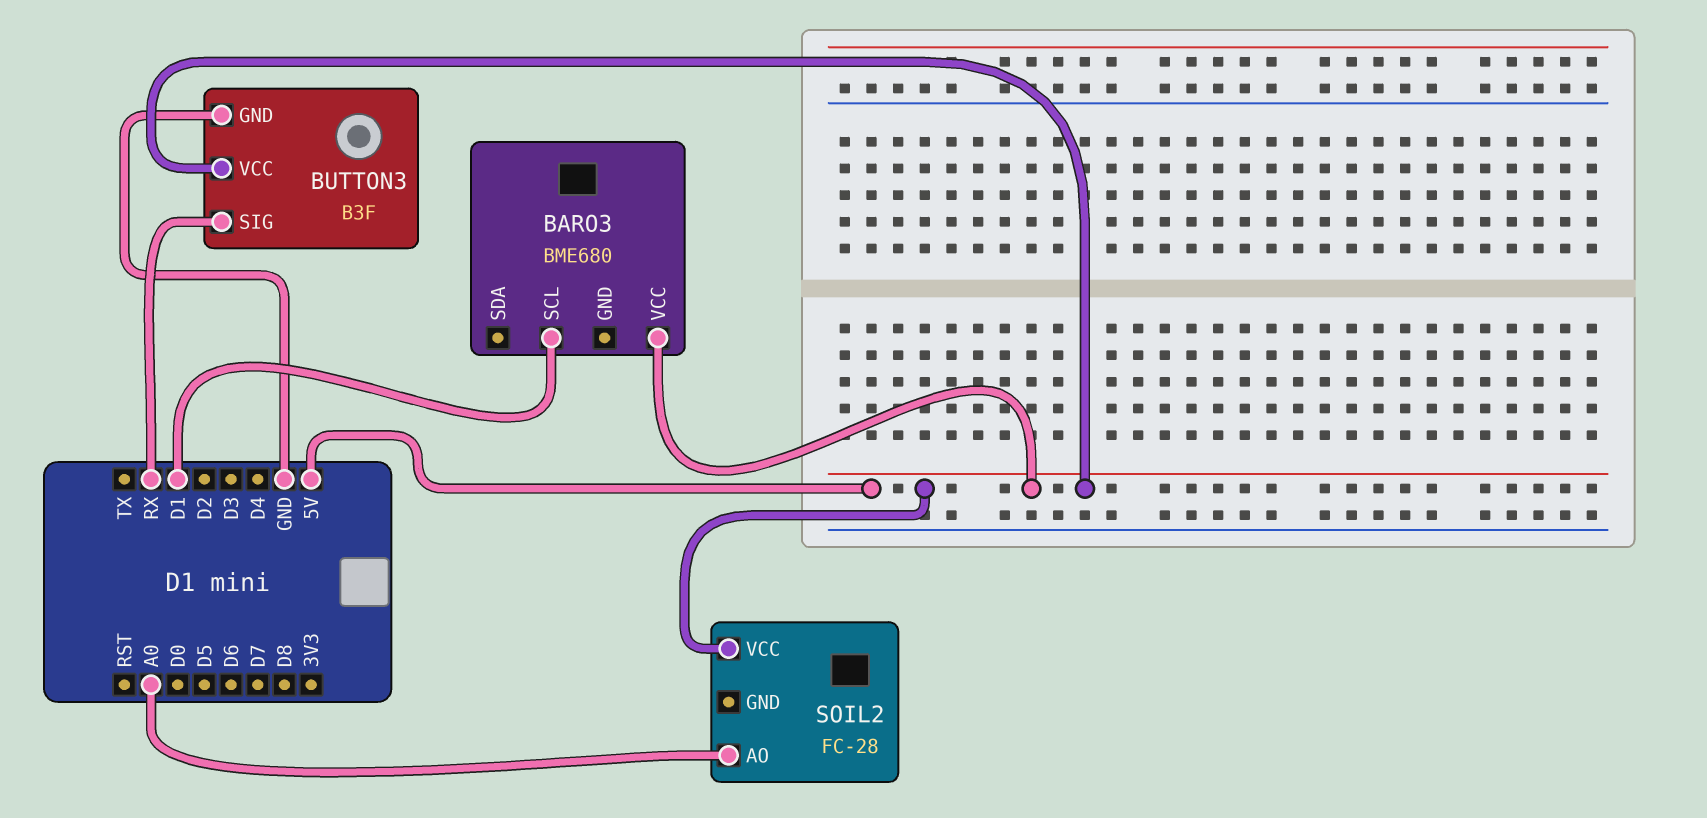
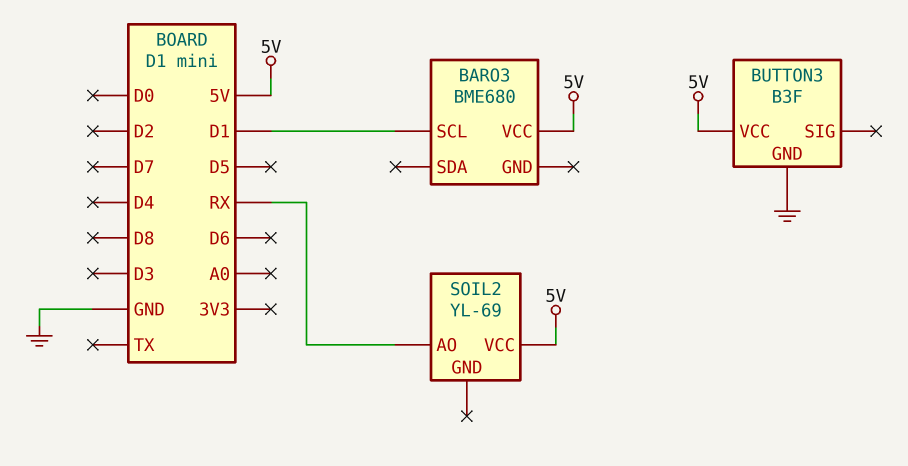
BUTTON3 pin SIG: RX -> none
SOIL2: FC-28 -> YL-69
SOIL2 pin AO: A0 -> RX

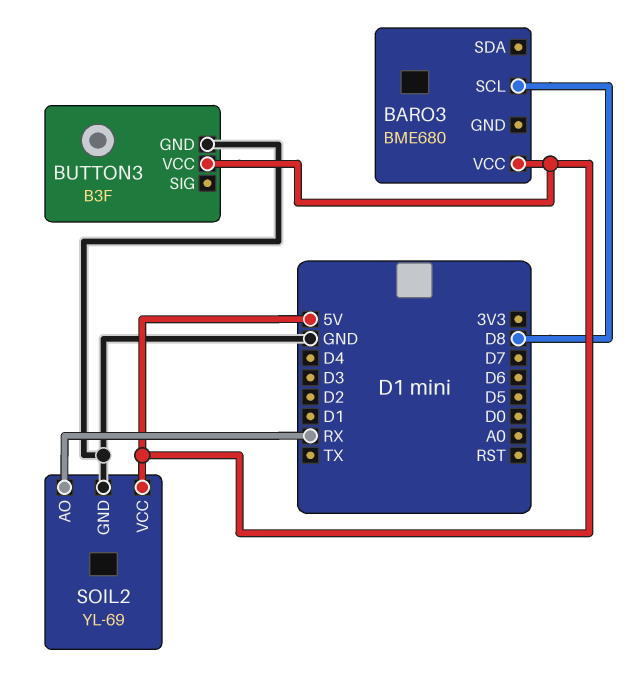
BARO3 pin SCL: D1 -> D8
SOIL2 pin GND: none -> GND

